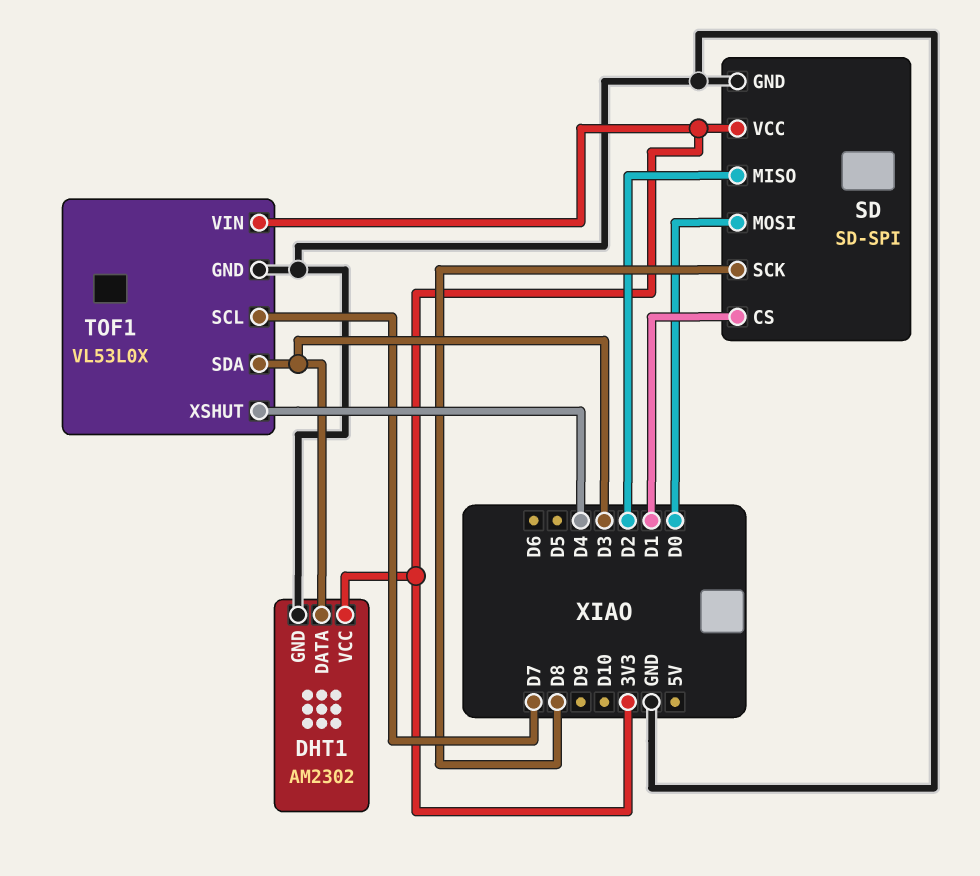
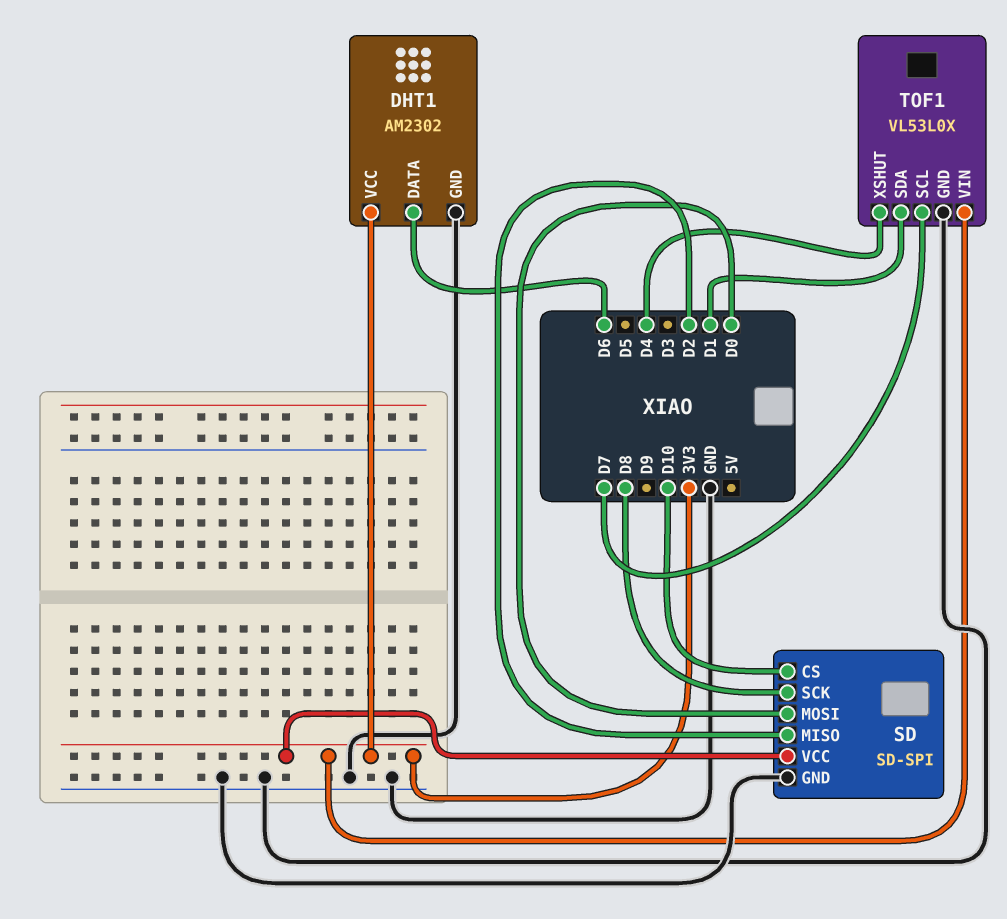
DHT1 pin DATA: D3 -> D6
SD pin CS: D1 -> D10
TOF1 pin SDA: D3 -> D1

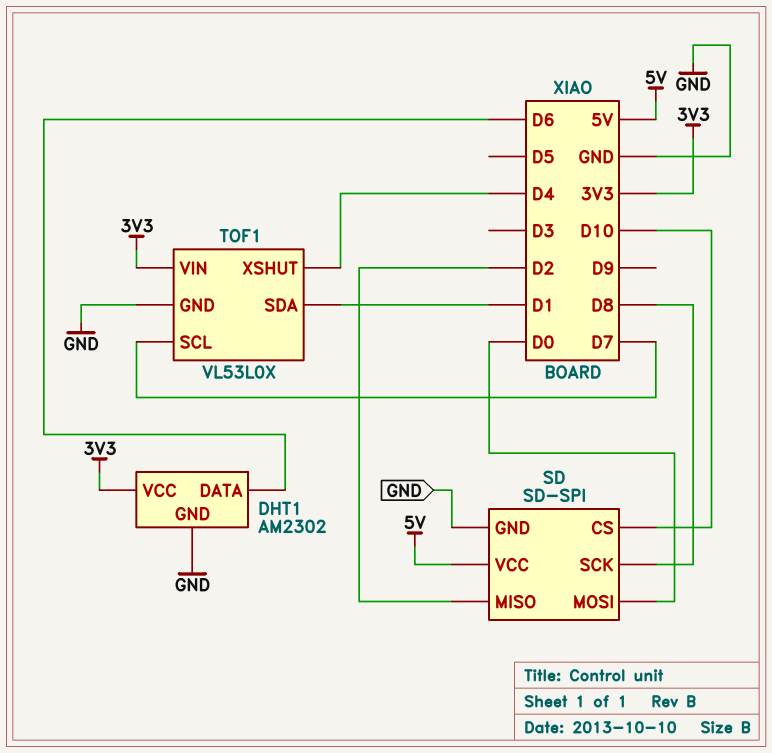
SD pin VCC: 3V3 -> 5V

